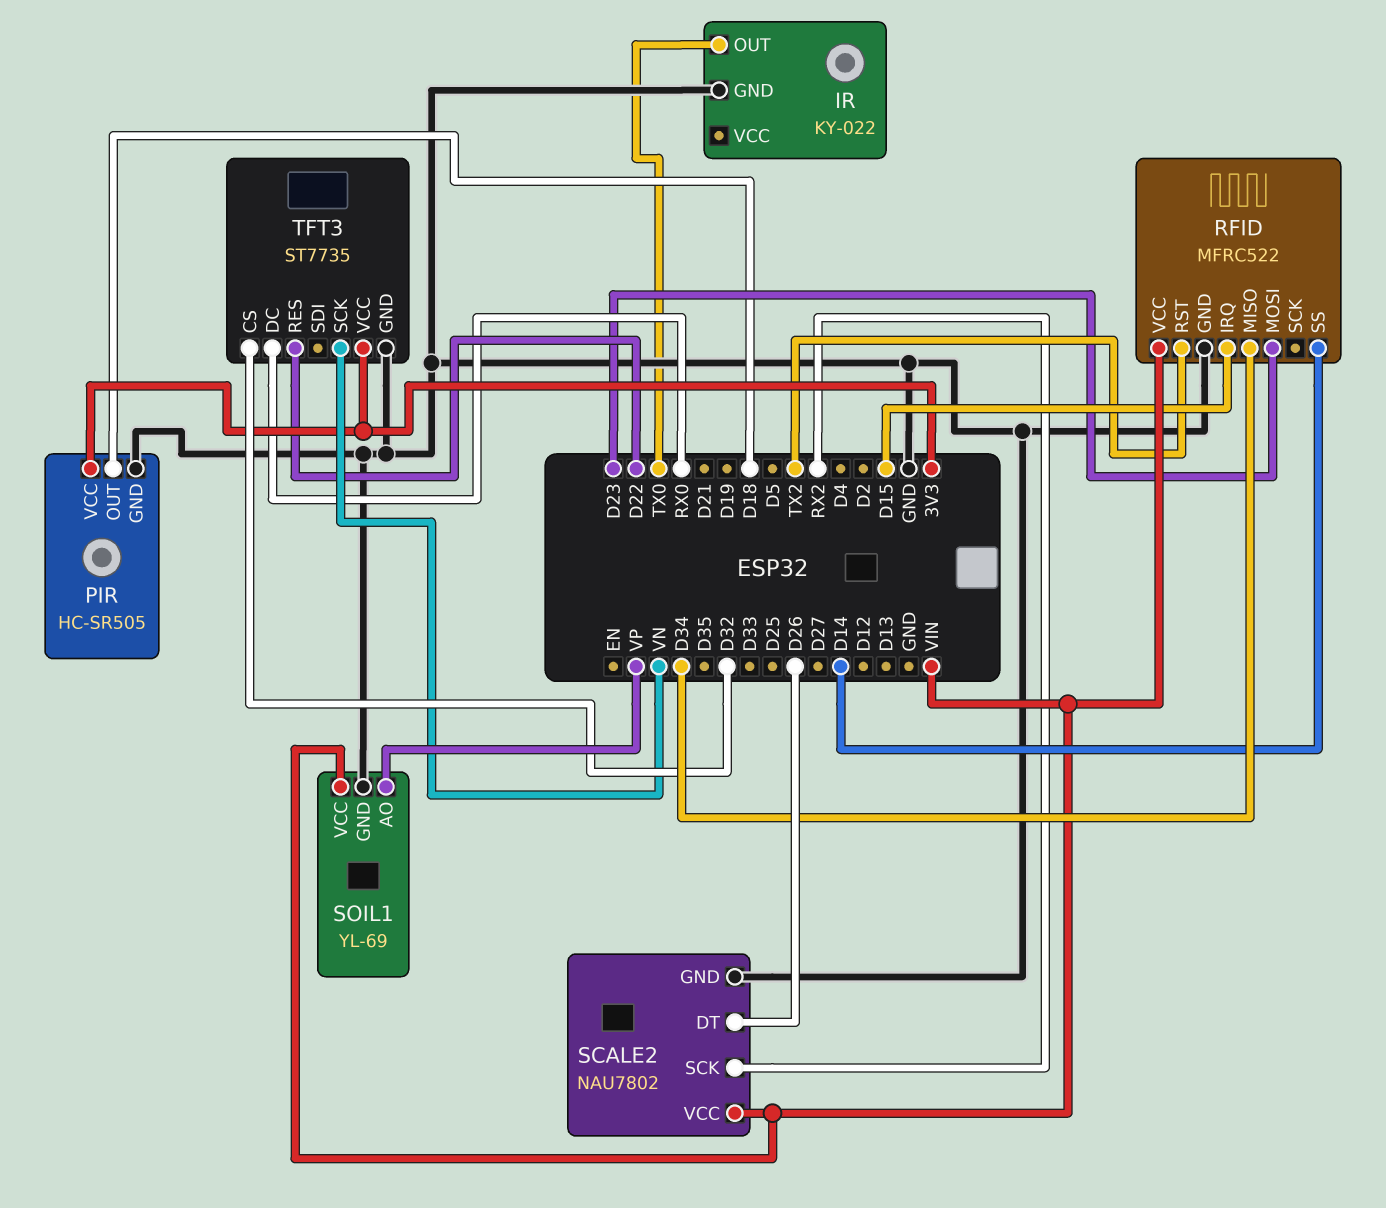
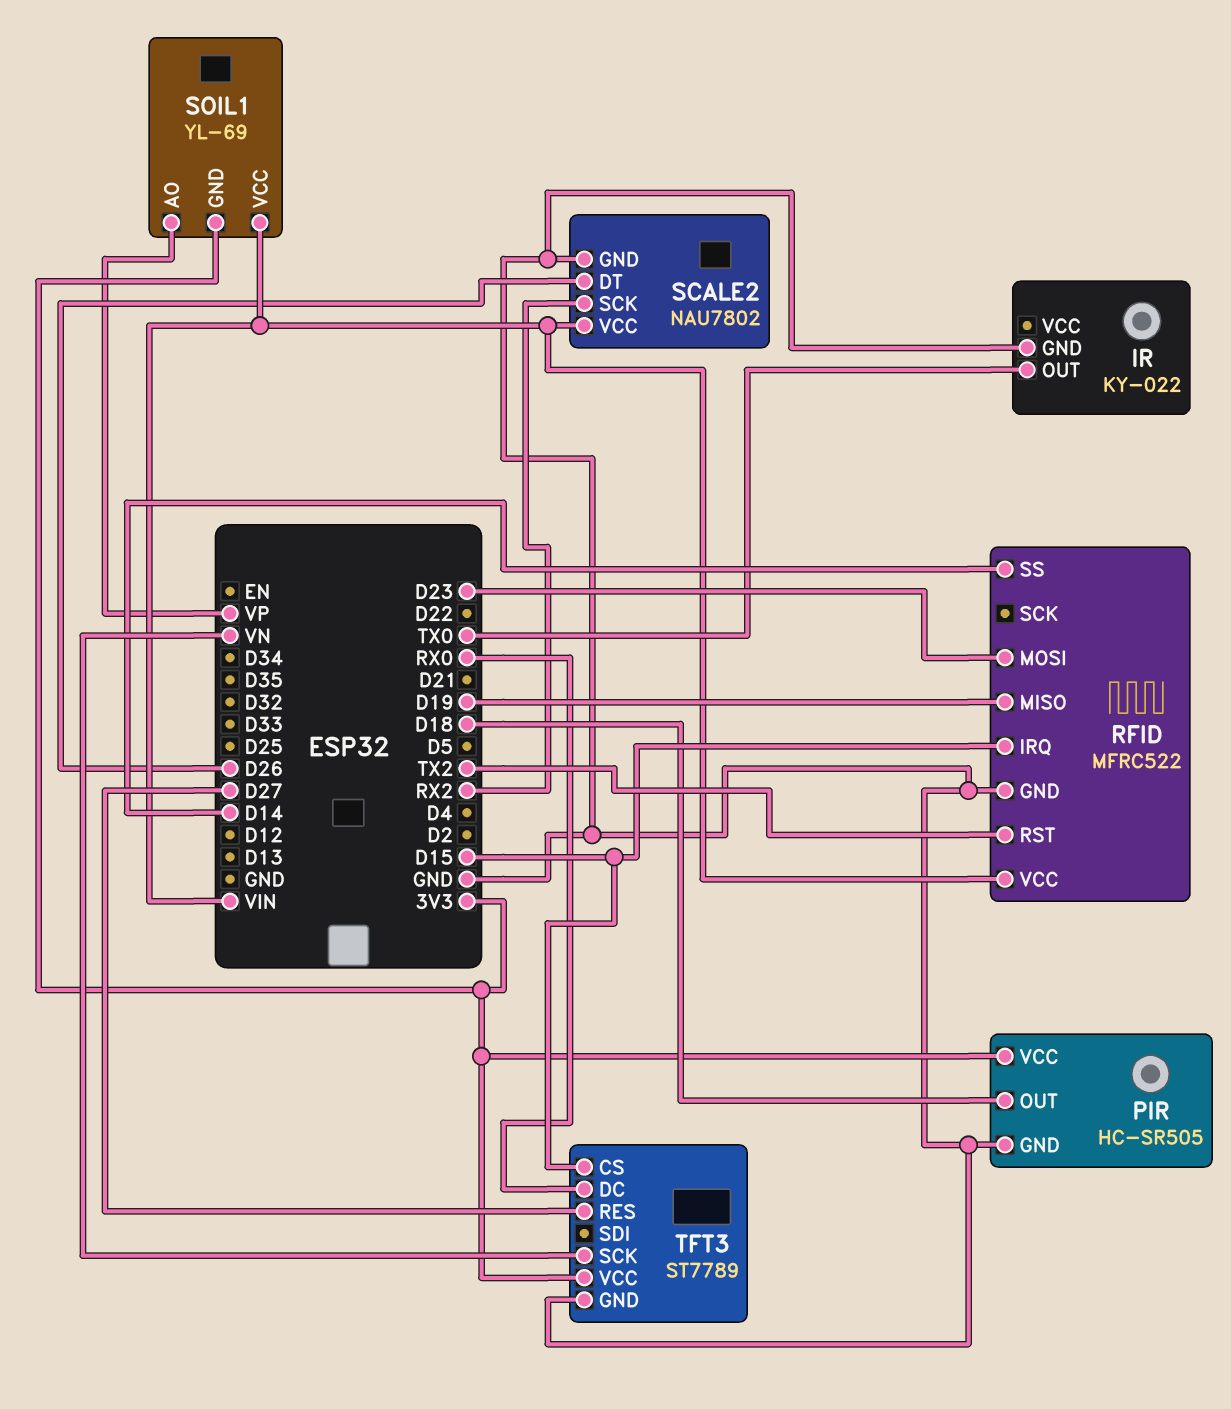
RFID pin MISO: D34 -> D19
SOIL1 pin GND: GND -> 3V3
TFT3: ST7735 -> ST7789
TFT3 pin CS: D32 -> D15
TFT3 pin RES: D22 -> D27

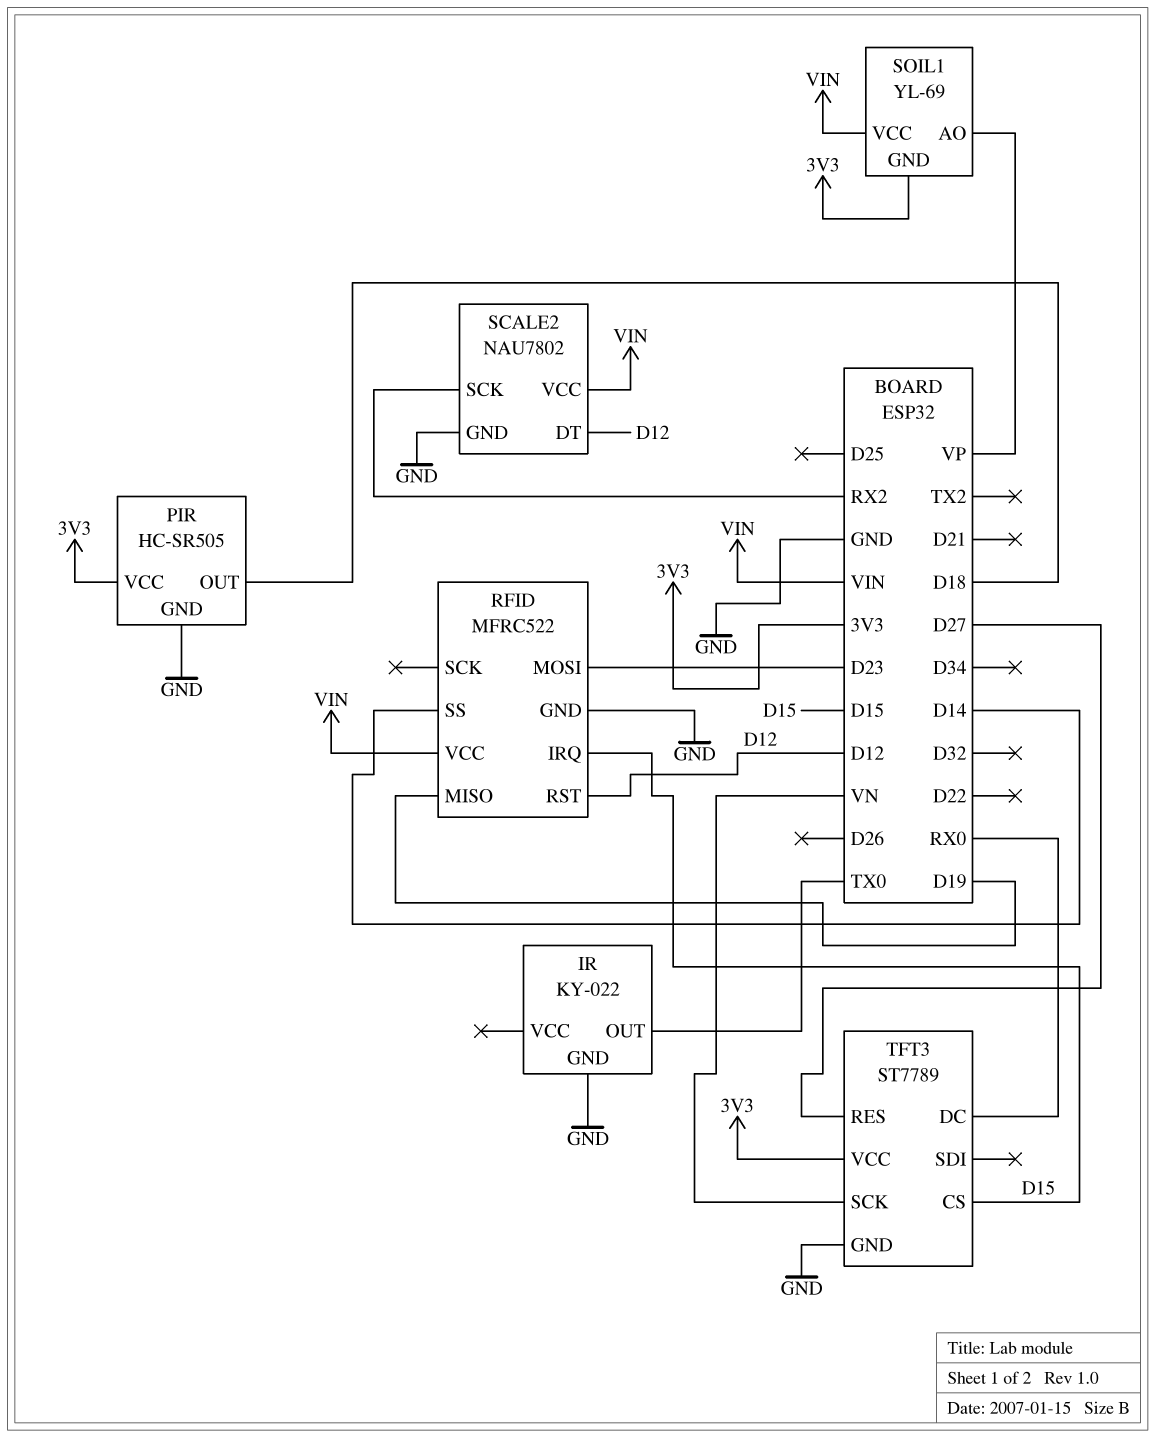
RFID pin RST: TX2 -> D12
SCALE2 pin DT: D26 -> D12

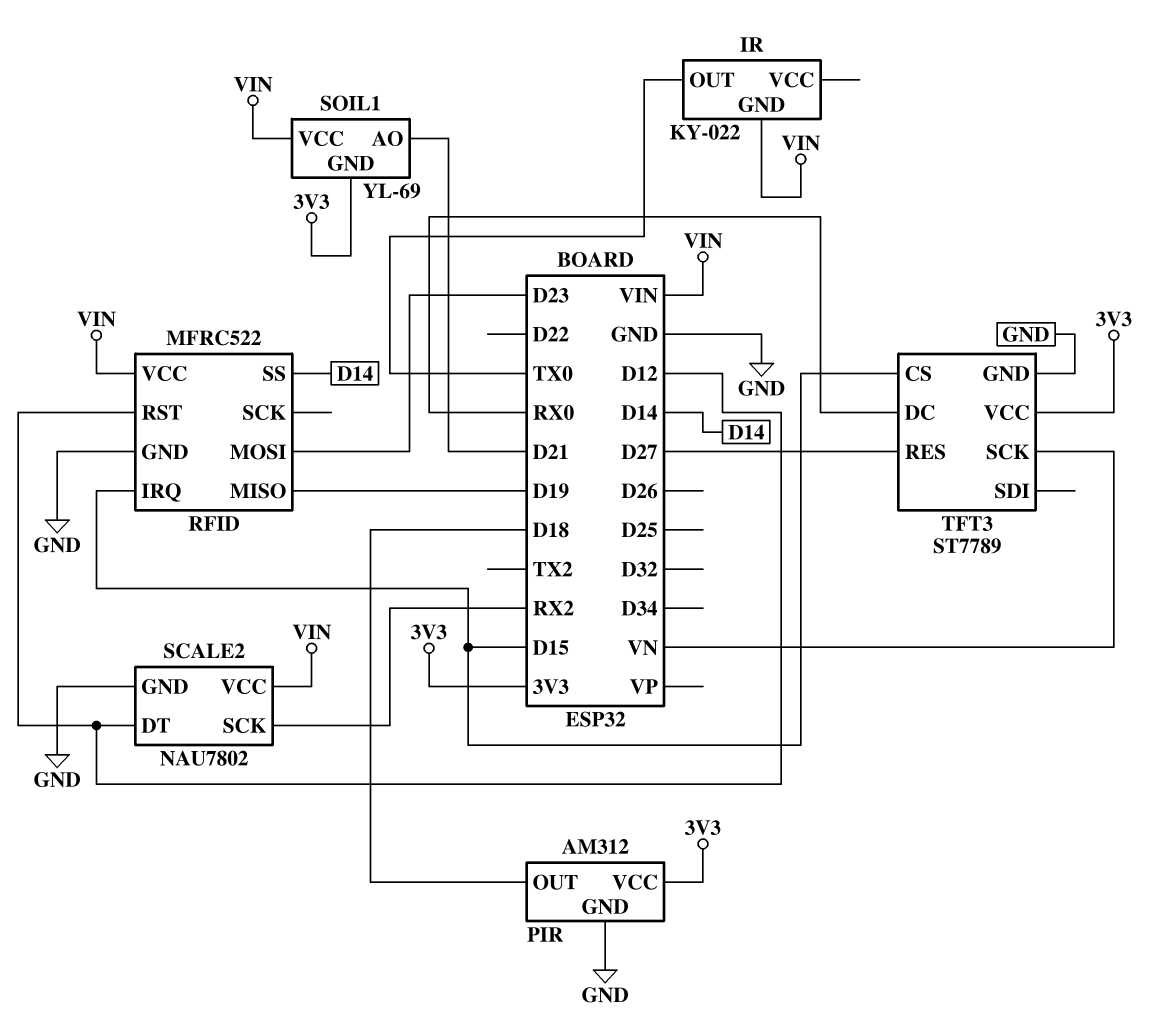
IR pin GND: GND -> VIN
PIR: HC-SR505 -> AM312
SOIL1 pin AO: VP -> D21

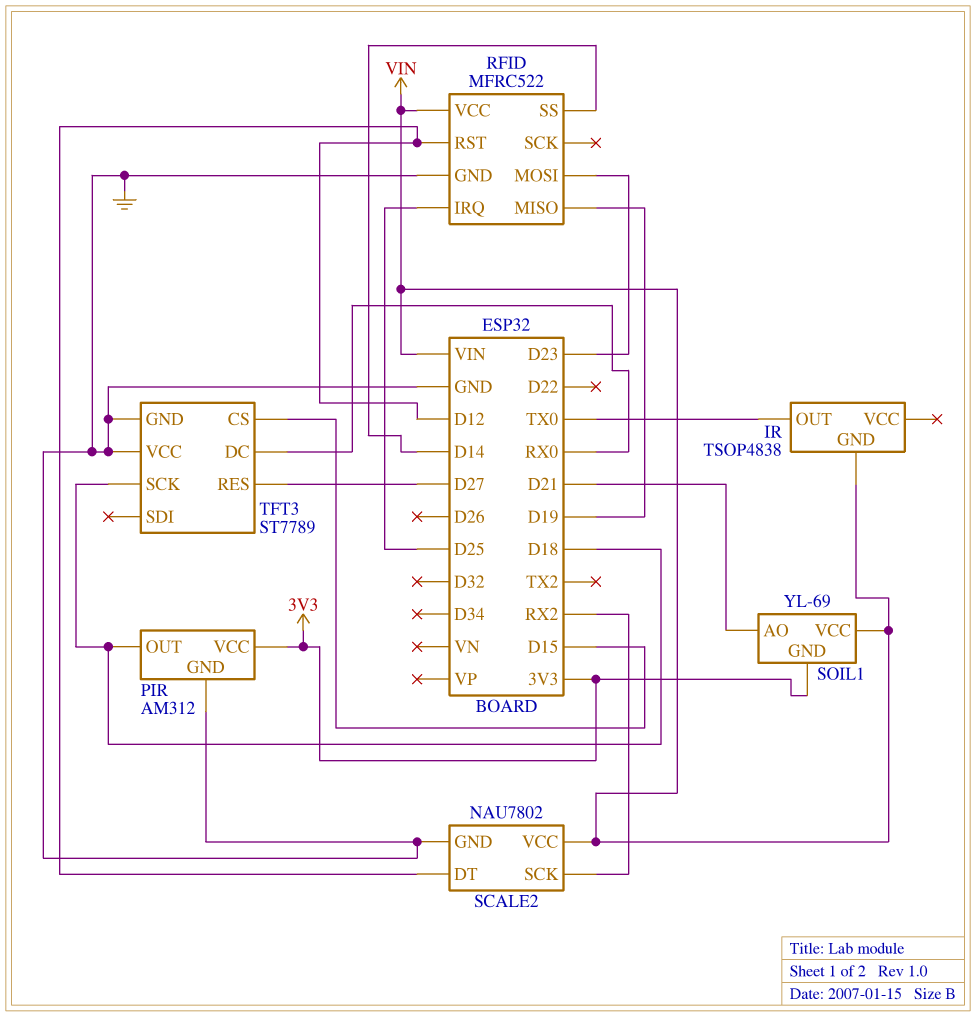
IR: KY-022 -> TSOP4838
RFID pin IRQ: D15 -> D25
TFT3 pin SCK: VN -> D18
TFT3 pin VCC: 3V3 -> GND

